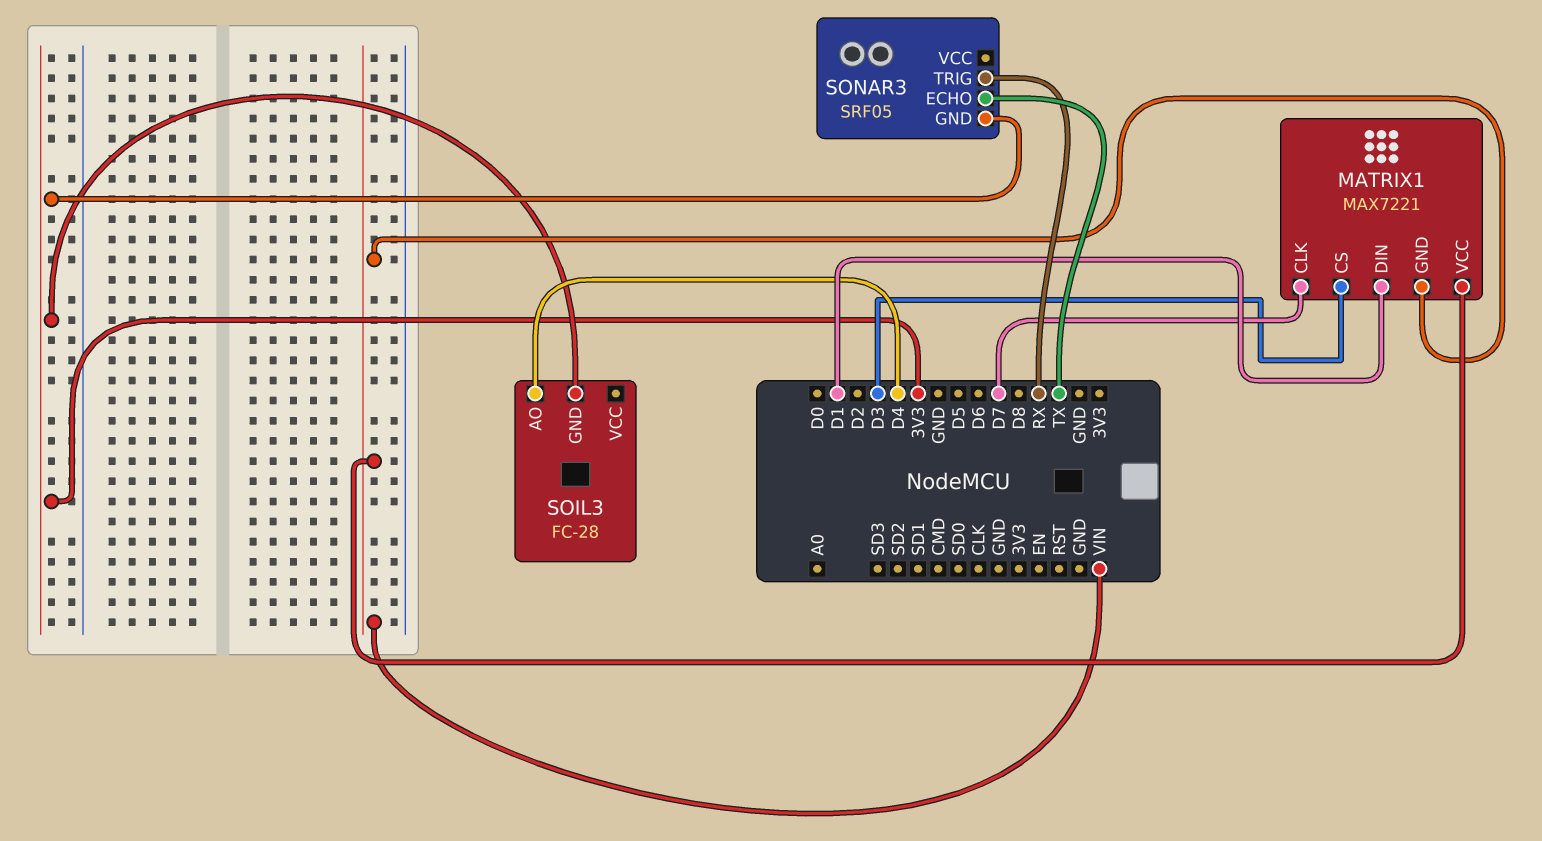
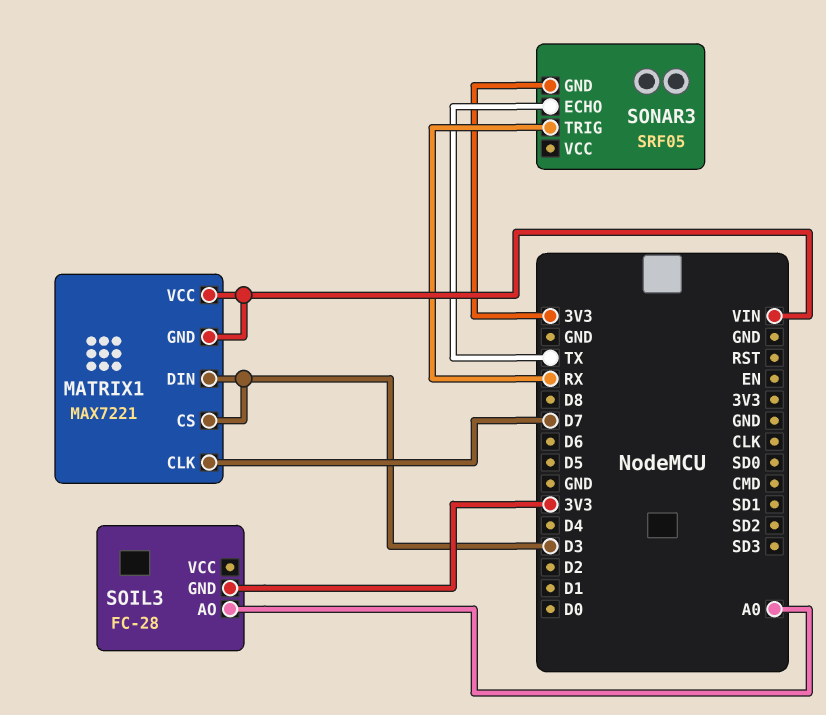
MATRIX1 pin DIN: D1 -> D3
SOIL3 pin AO: D4 -> A0

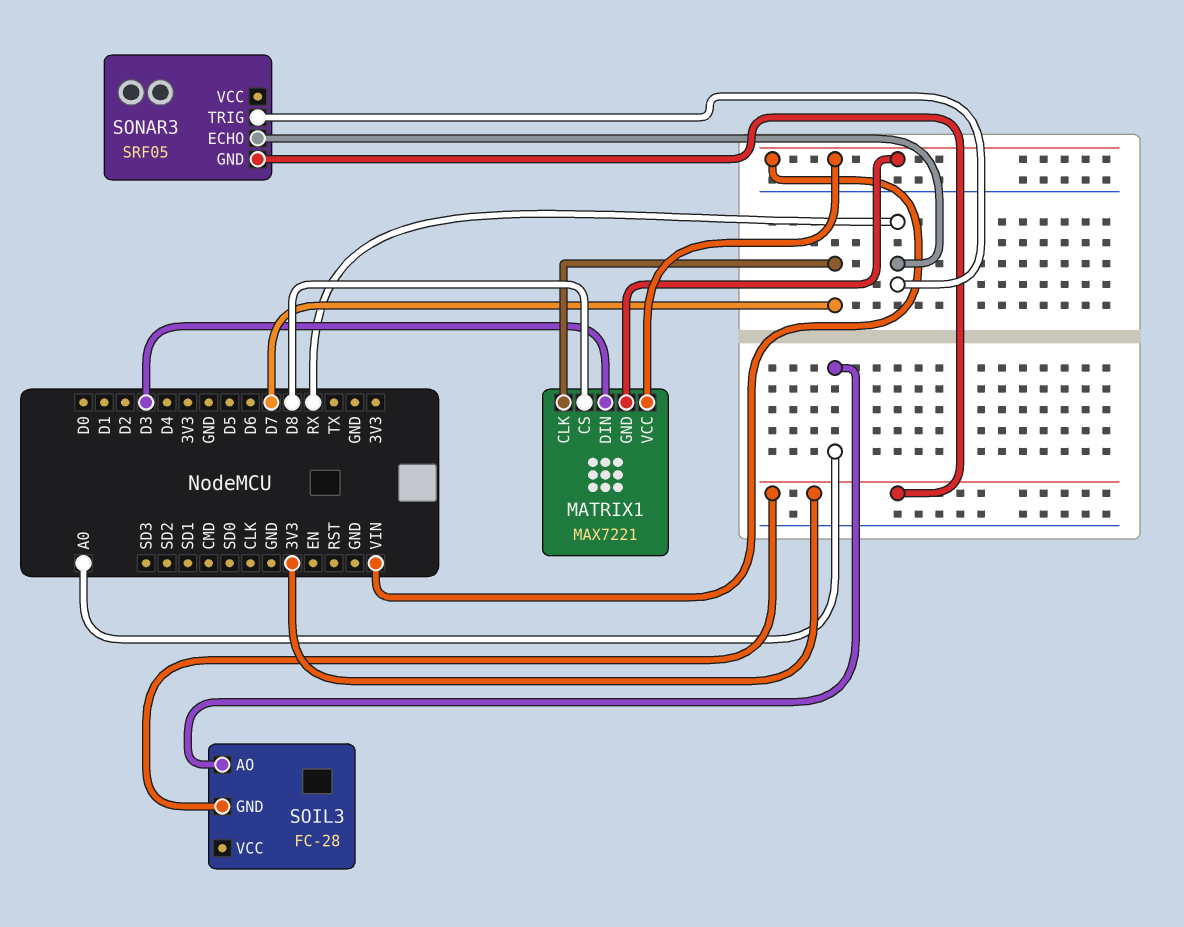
MATRIX1 pin CS: D3 -> D8
SONAR3 pin ECHO: TX -> RX

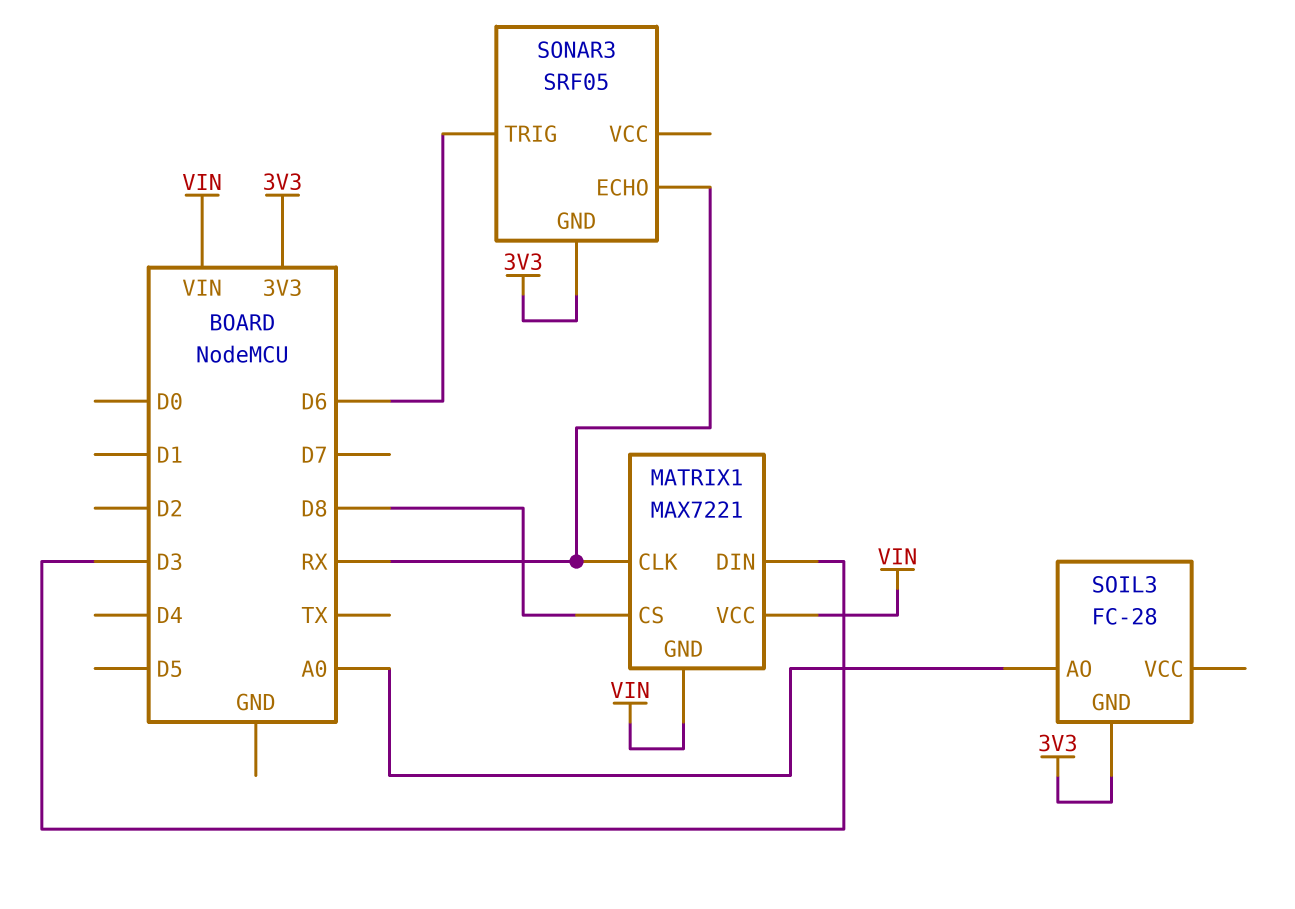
MATRIX1 pin CLK: D7 -> RX
SONAR3 pin TRIG: RX -> D6

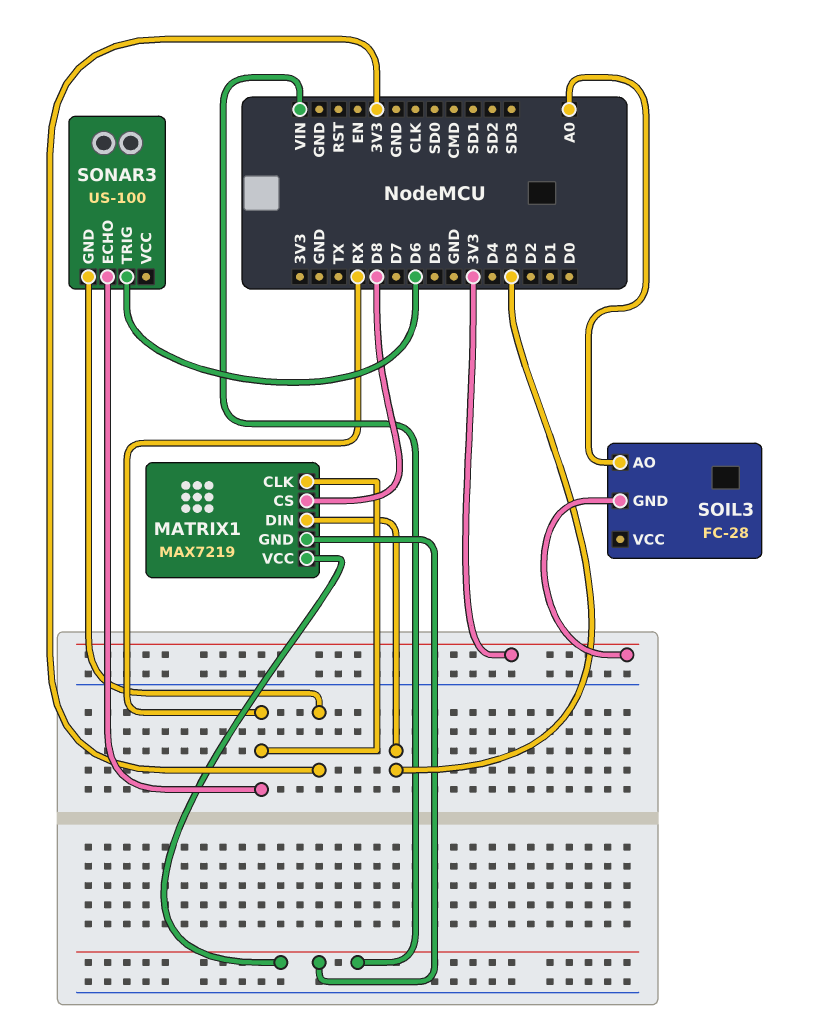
MATRIX1: MAX7221 -> MAX7219
SONAR3: SRF05 -> US-100

